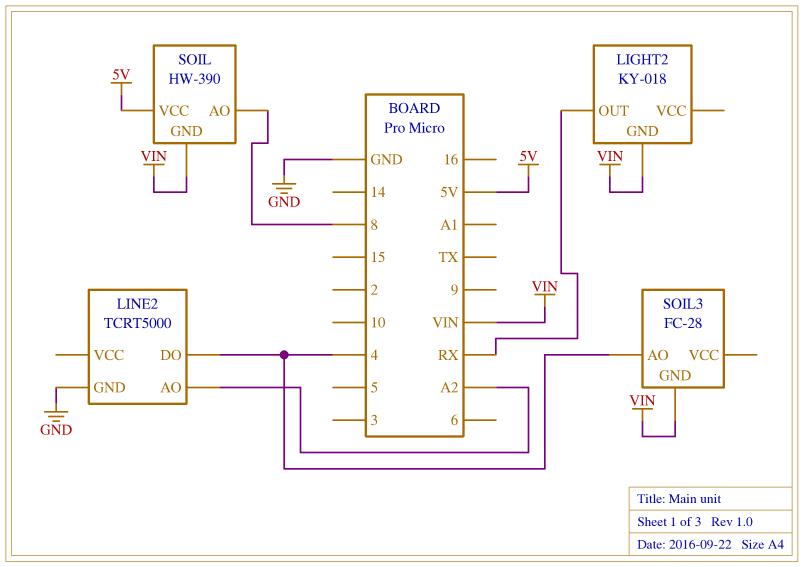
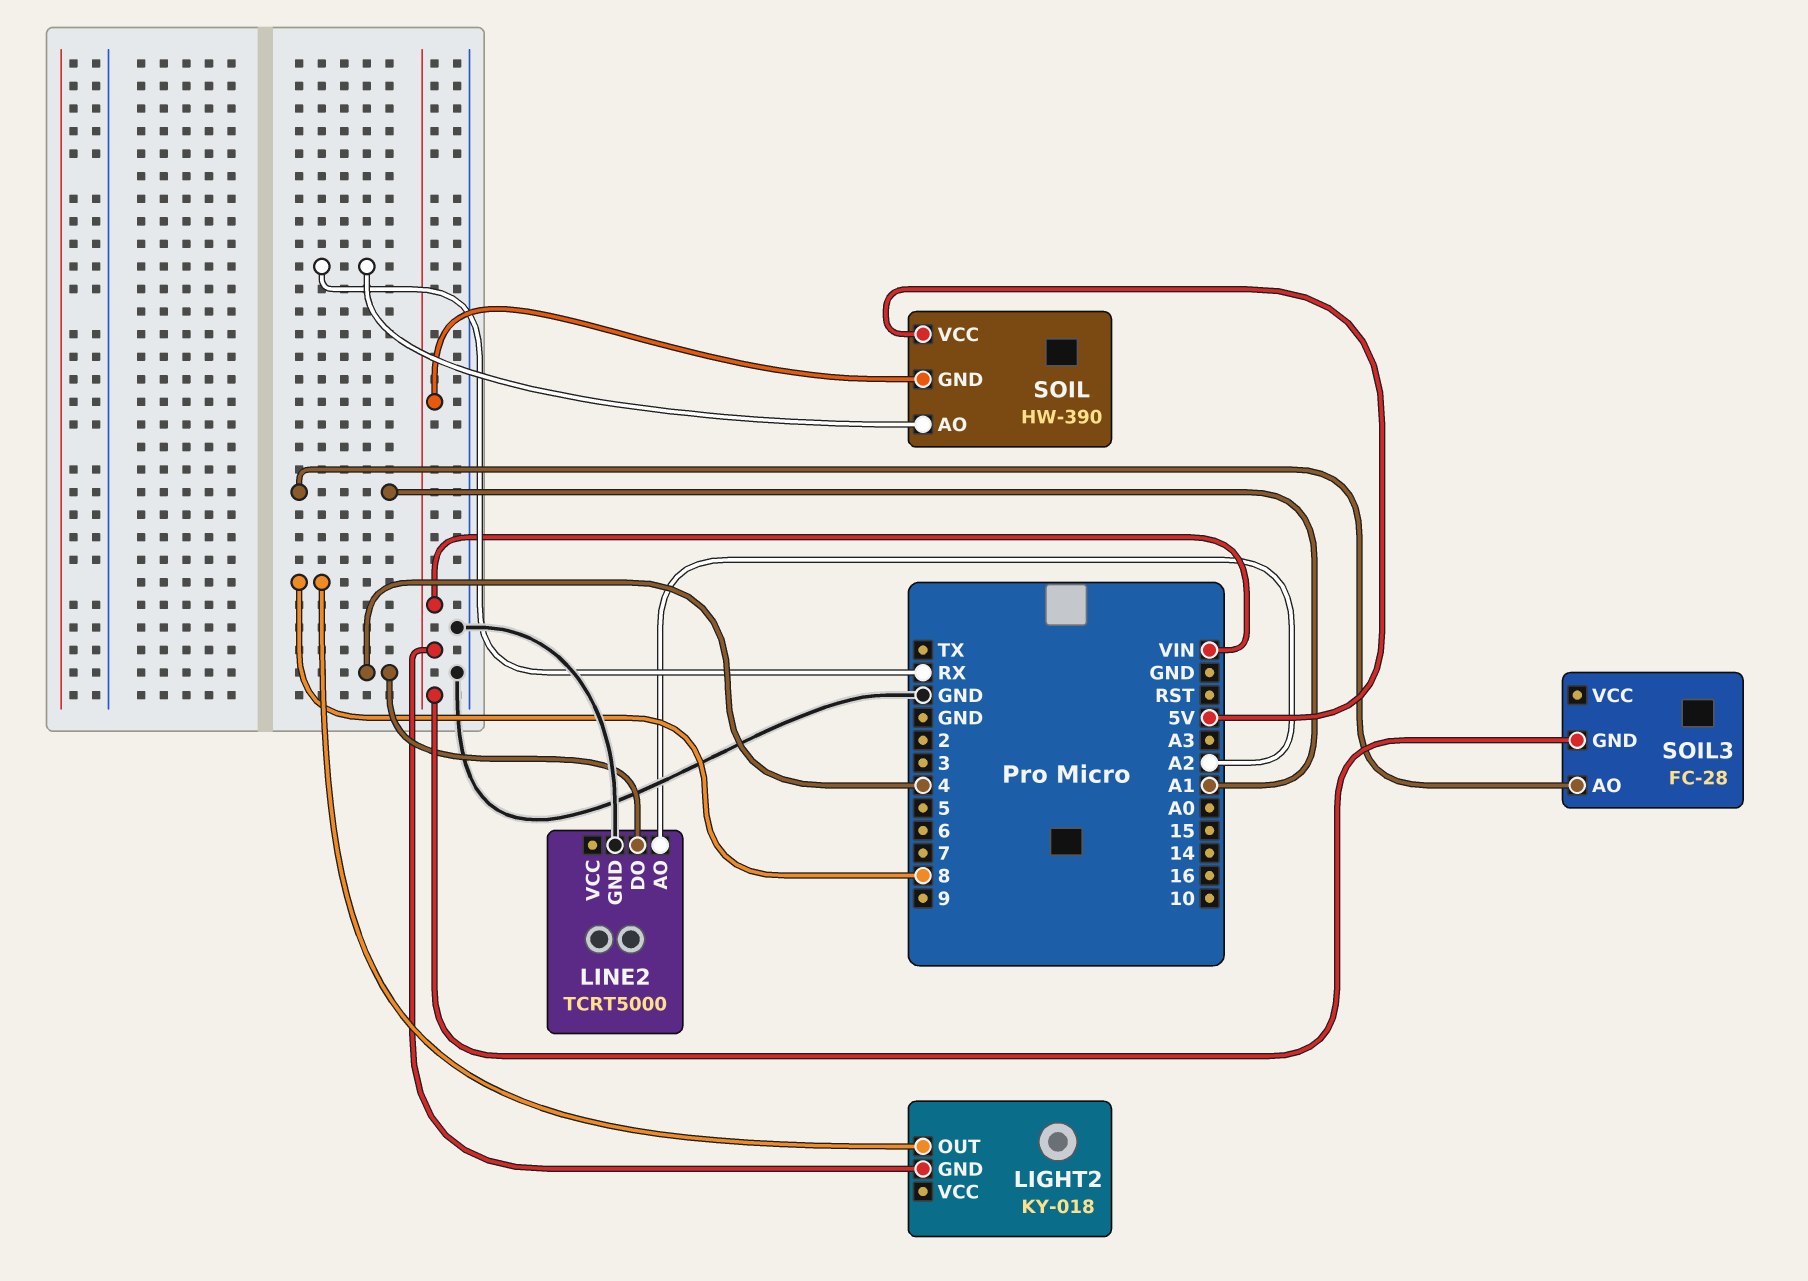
LIGHT2 pin OUT: RX -> 8
SOIL pin AO: 8 -> RX
SOIL3 pin AO: 4 -> A1

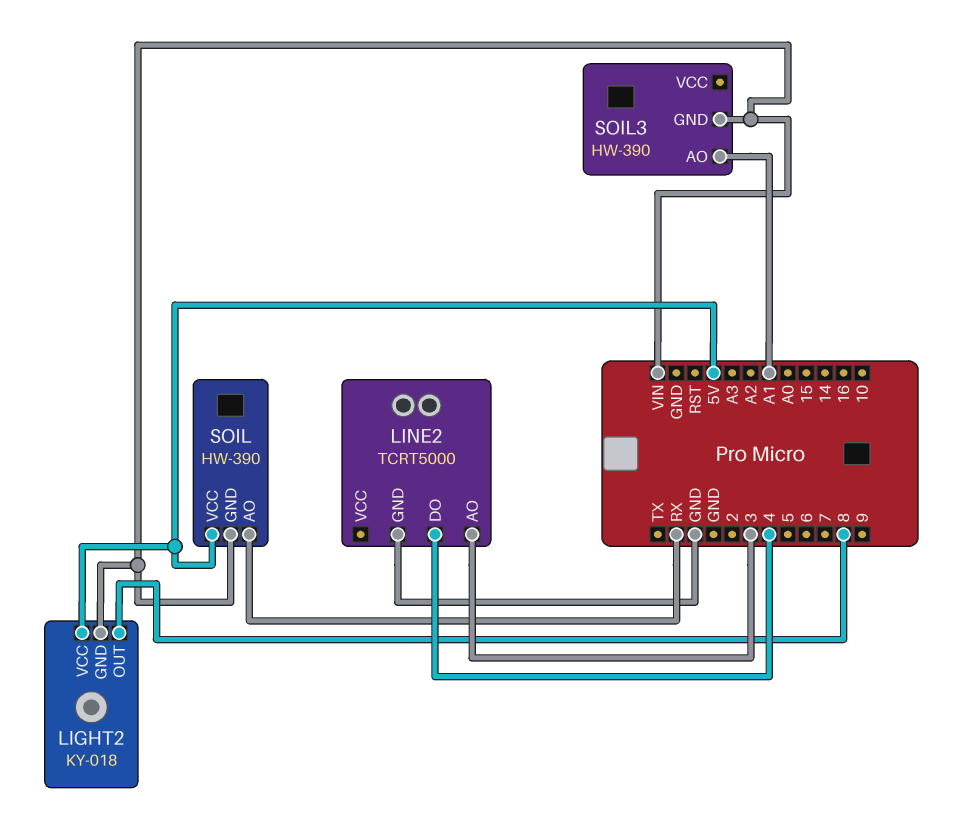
LIGHT2 pin VCC: none -> 5V
LINE2 pin AO: A2 -> 3
SOIL3: FC-28 -> HW-390

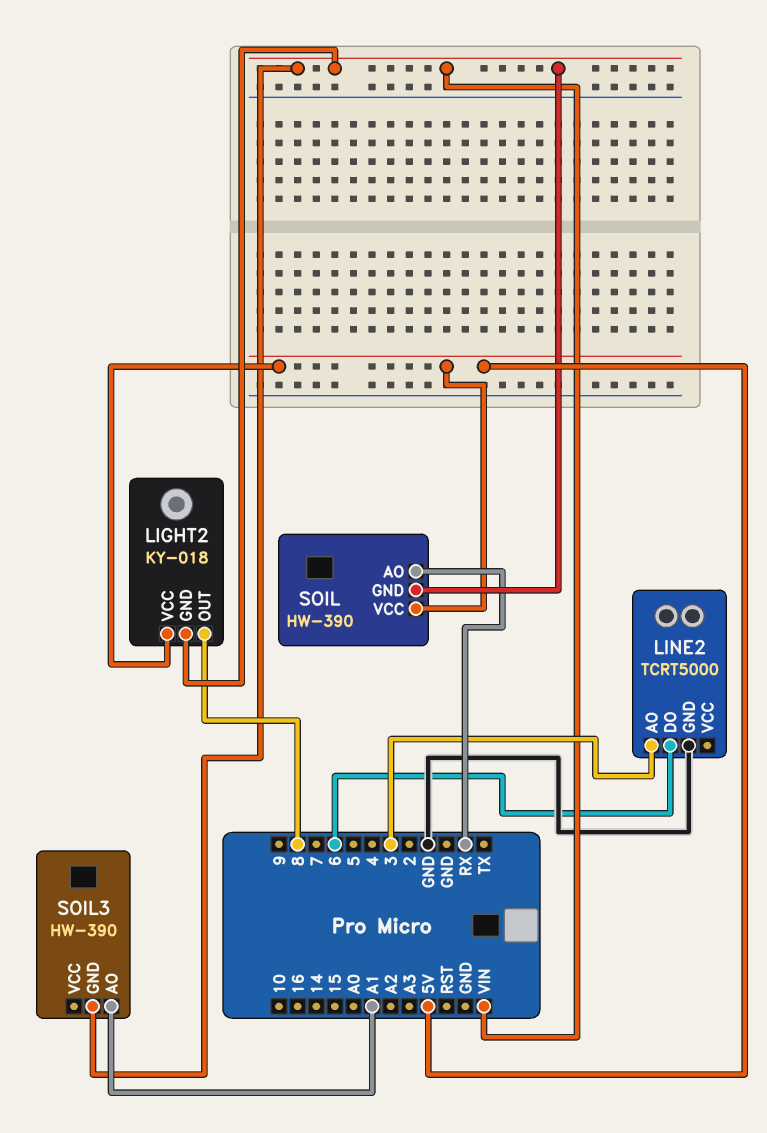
LINE2 pin DO: 4 -> 6

